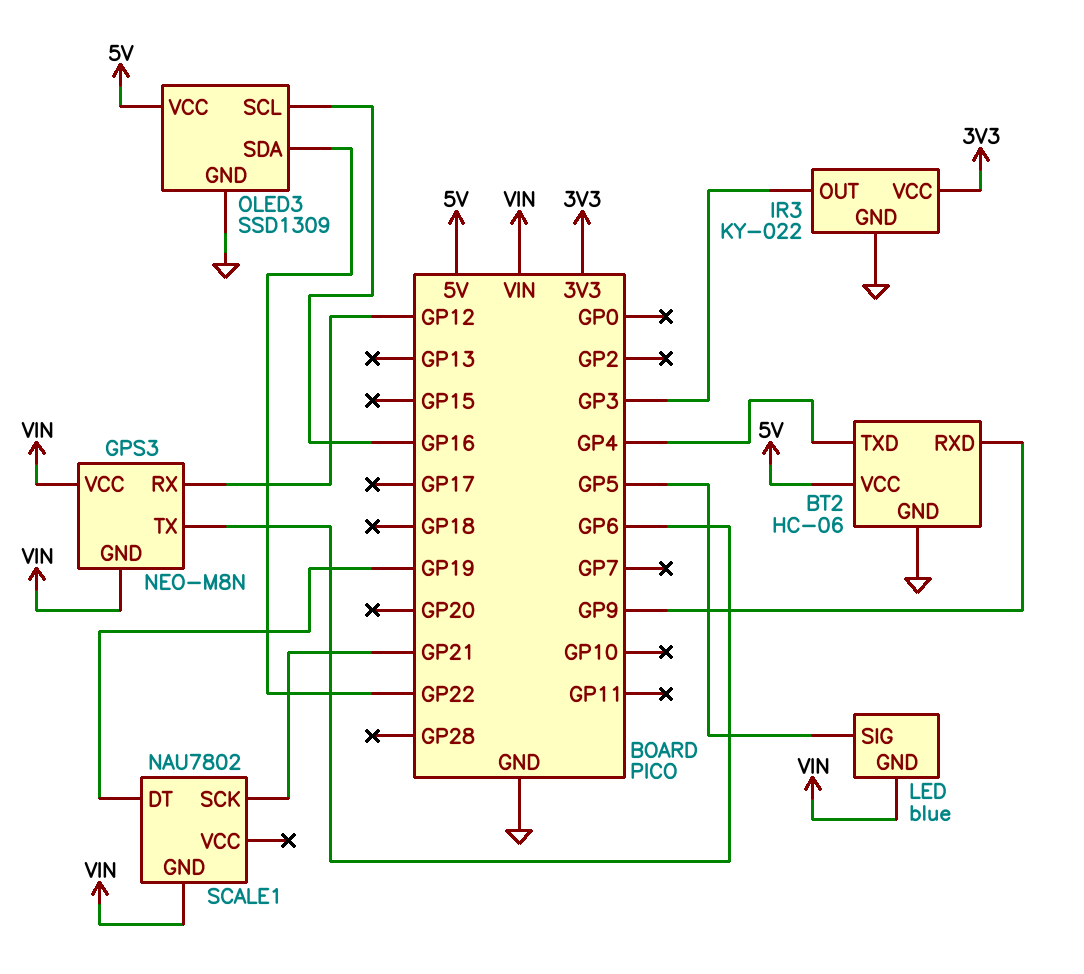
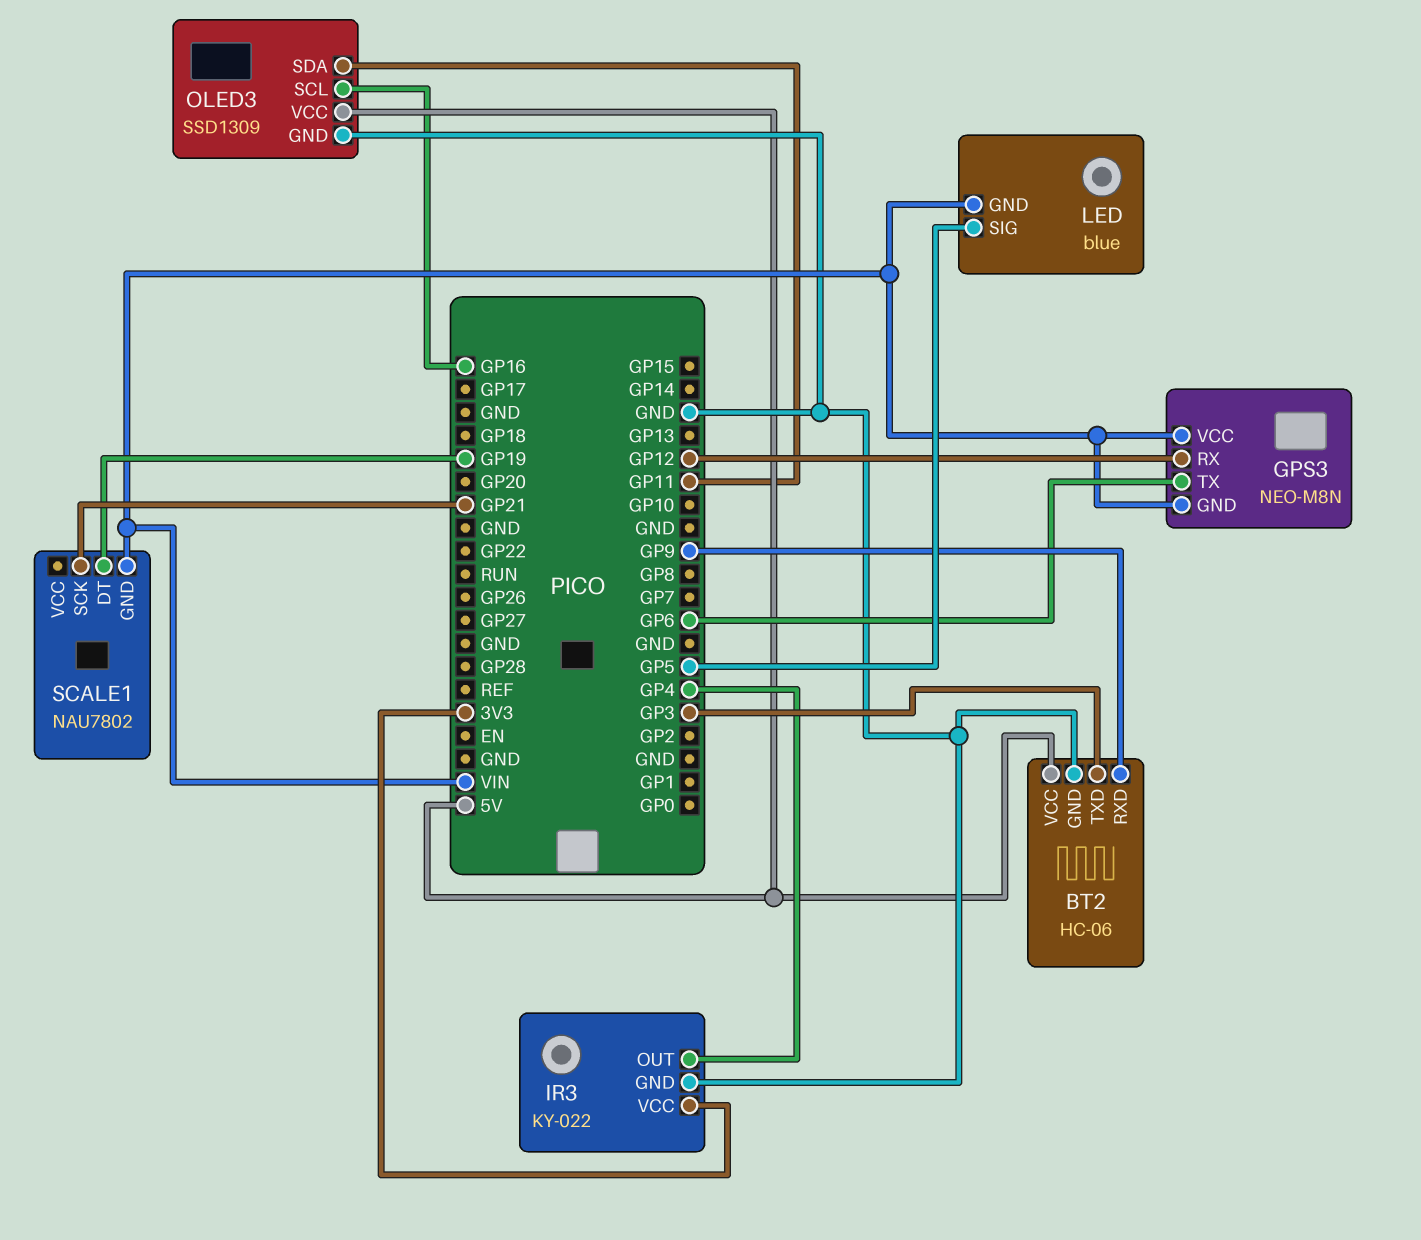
BT2 pin TXD: GP4 -> GP3
IR3 pin OUT: GP3 -> GP4
OLED3 pin SDA: GP22 -> GP11

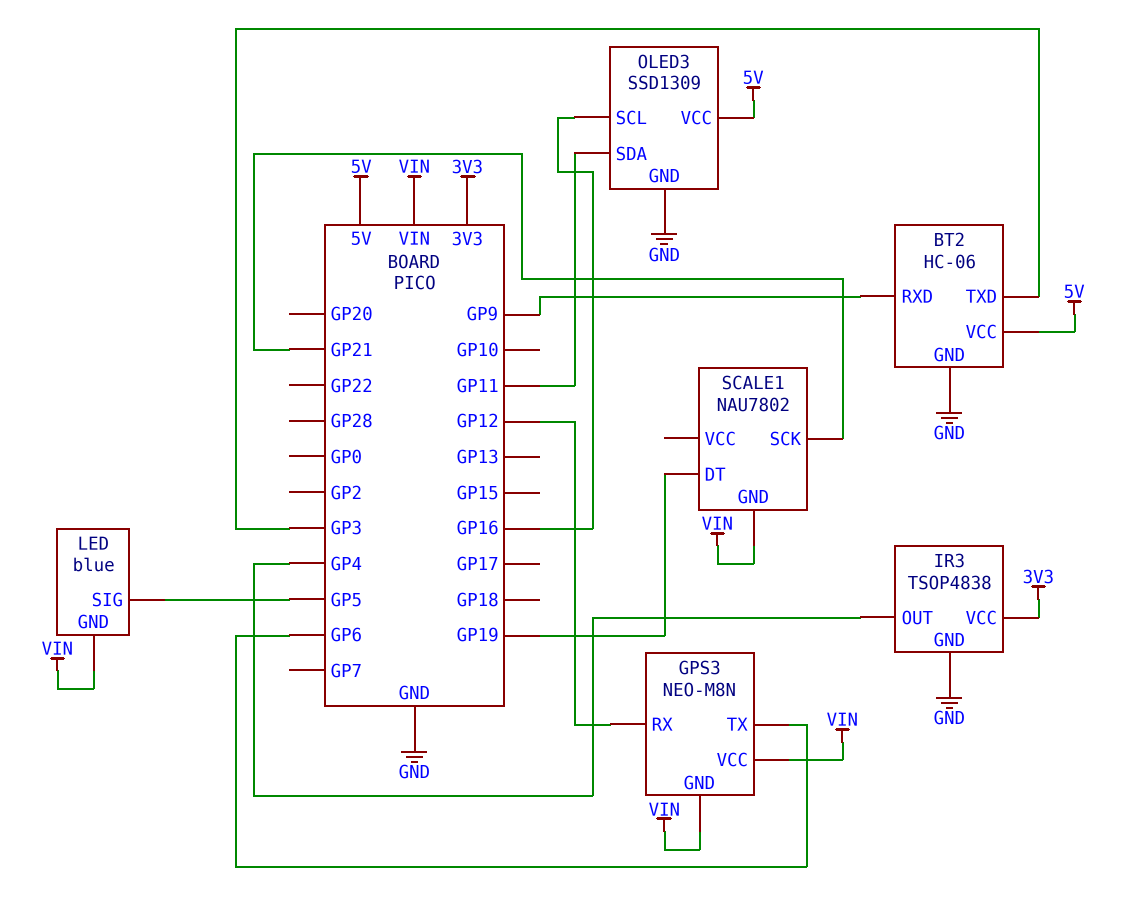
IR3: KY-022 -> TSOP4838

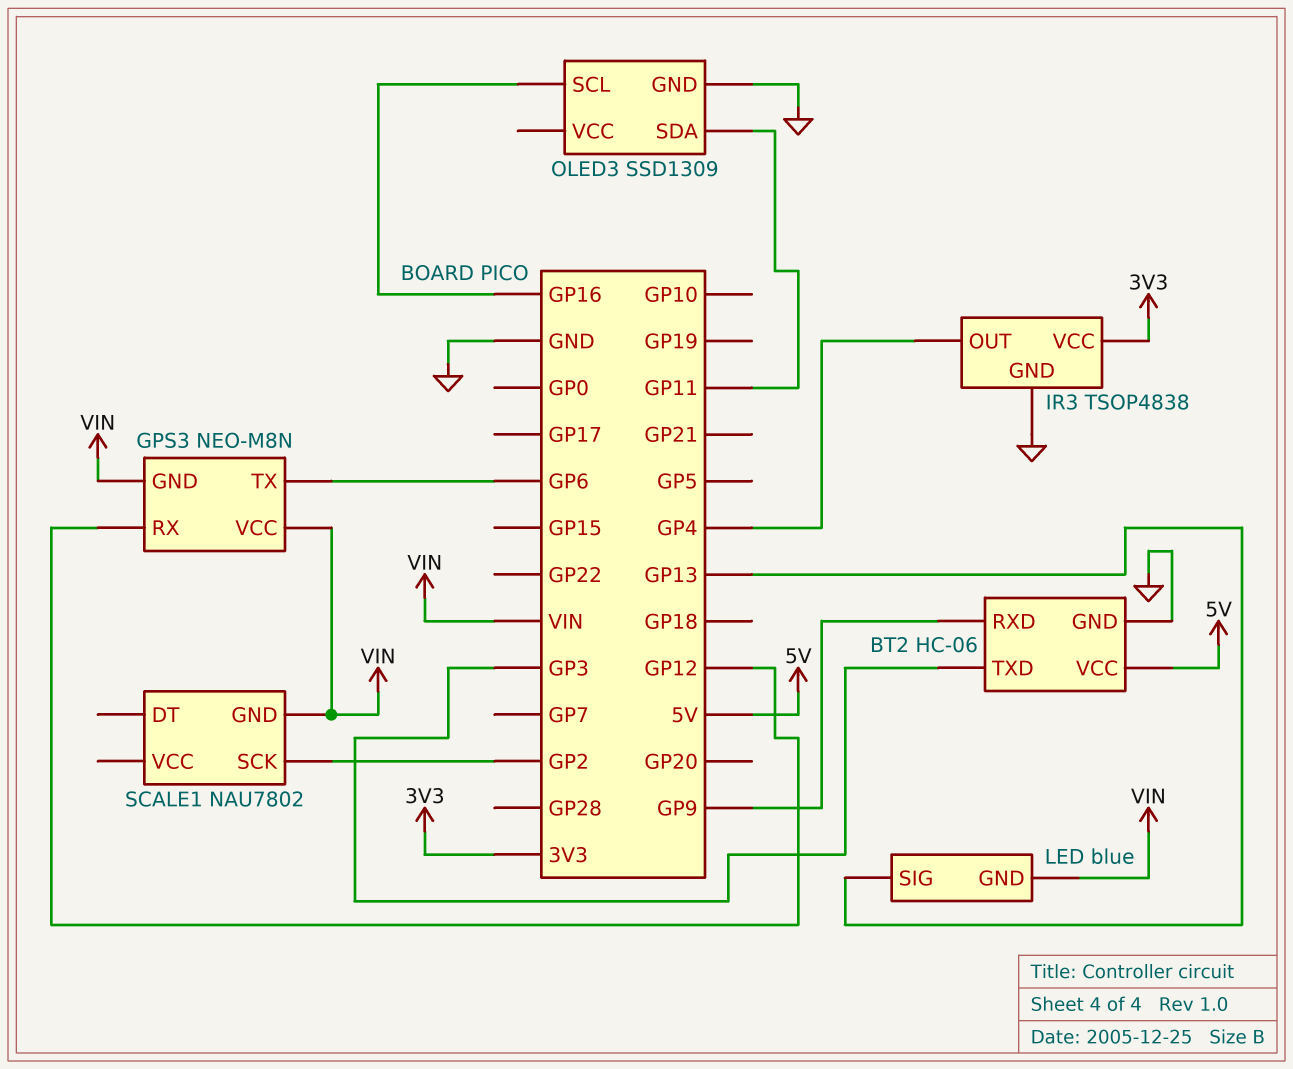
LED pin SIG: GP5 -> GP13
OLED3 pin VCC: 5V -> none
SCALE1 pin DT: GP19 -> none
SCALE1 pin SCK: GP21 -> GP2

